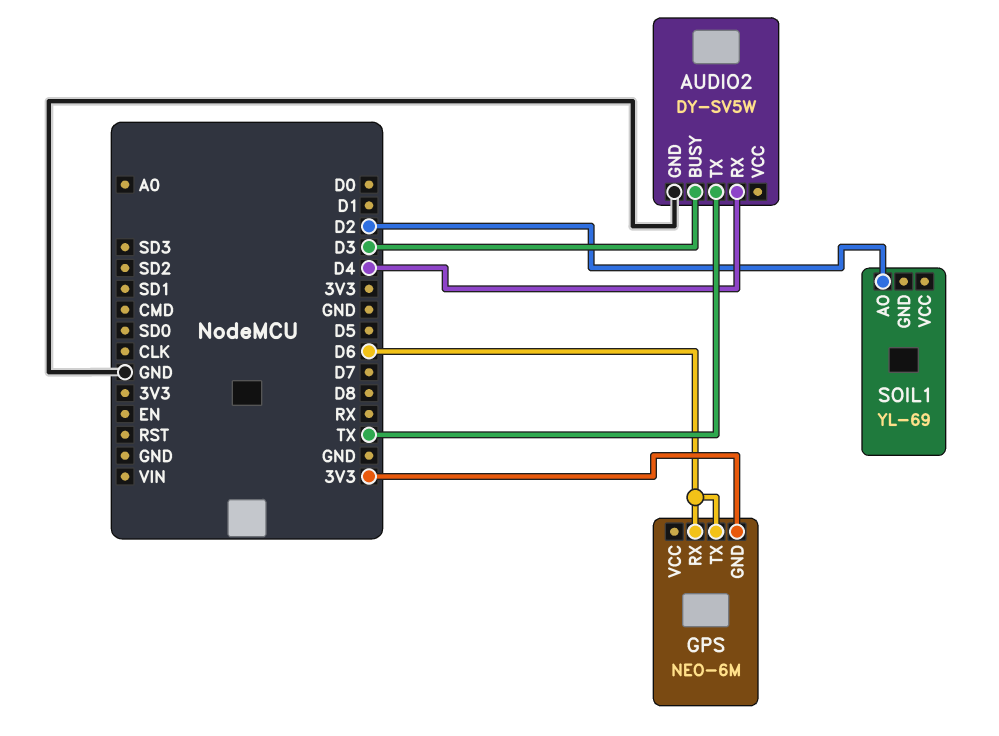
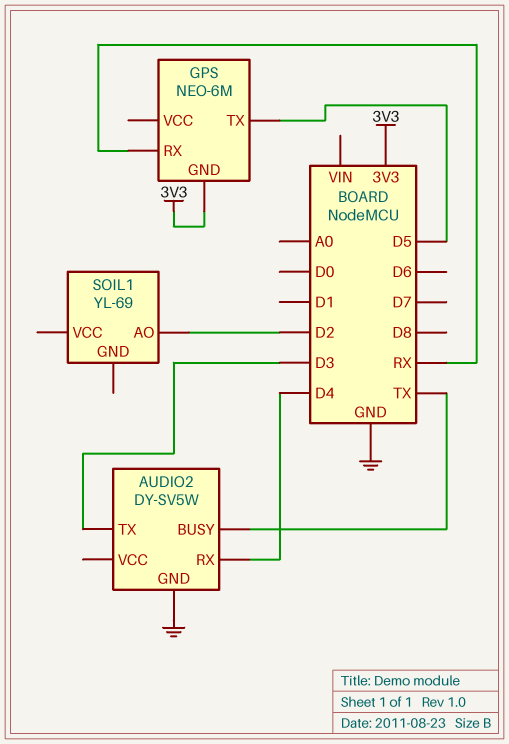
AUDIO2 pin BUSY: D3 -> TX
AUDIO2 pin TX: TX -> D3
GPS pin RX: D6 -> RX
GPS pin TX: D6 -> D5

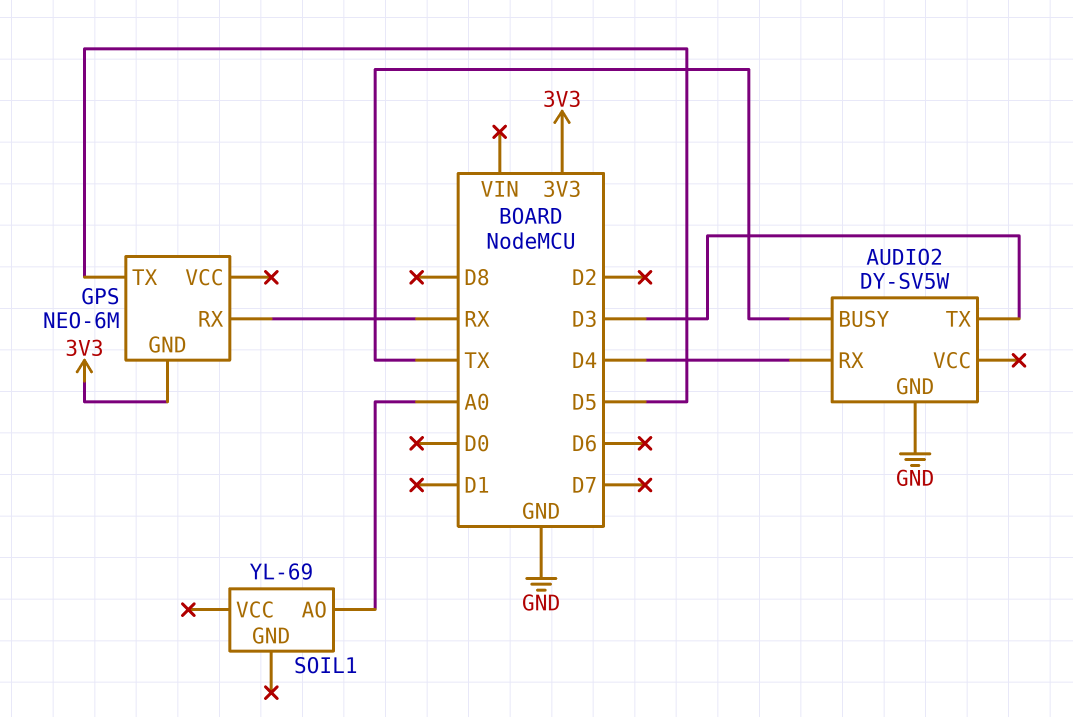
SOIL1 pin AO: D2 -> A0

